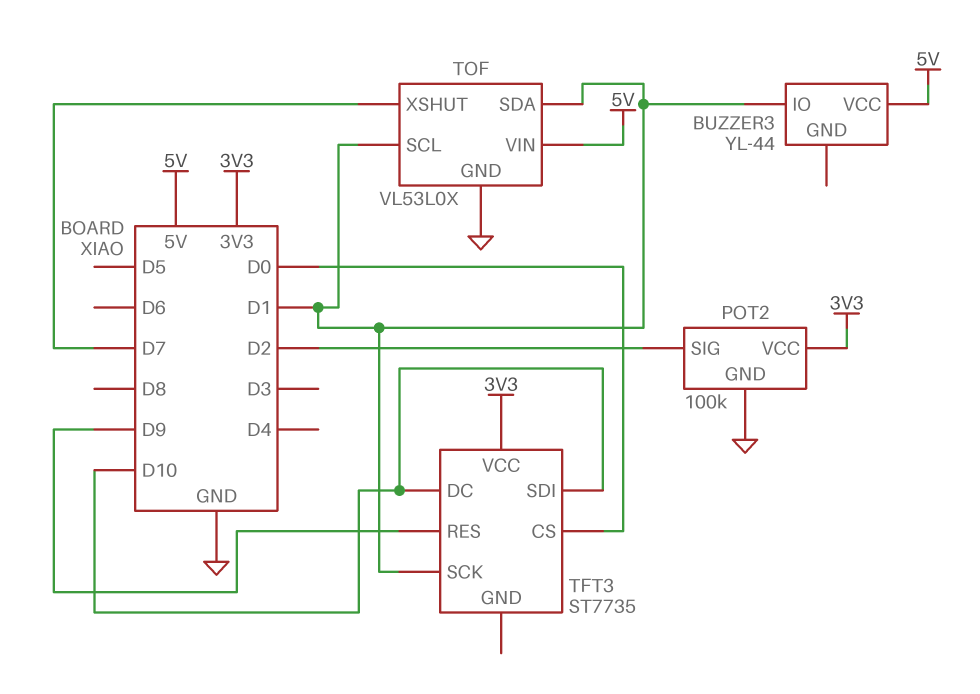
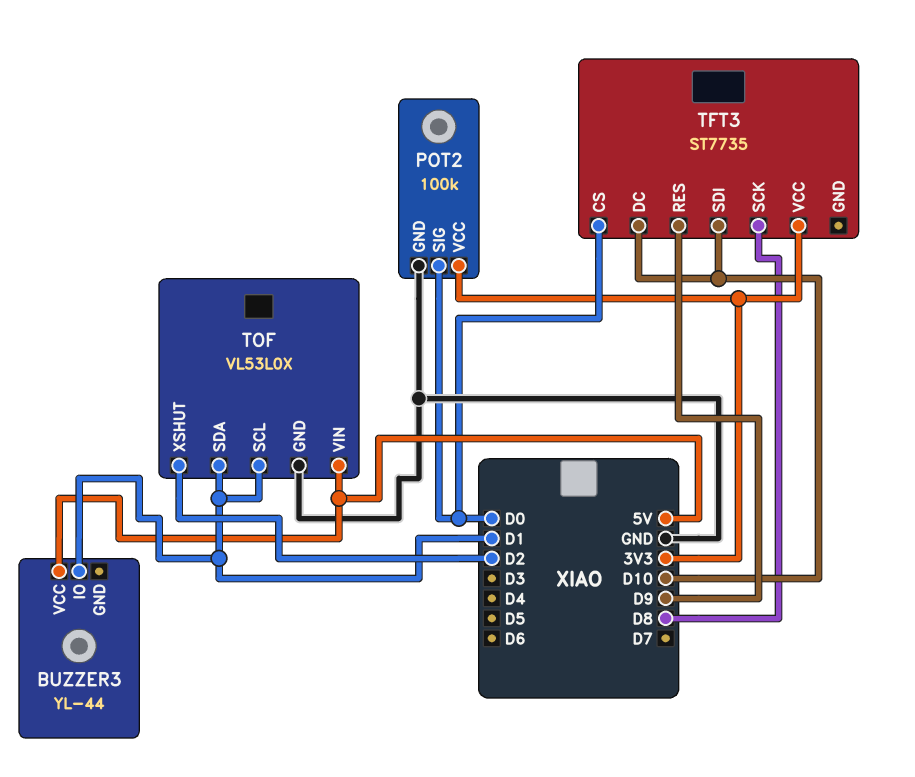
POT2 pin SIG: D2 -> D0
TFT3 pin SCK: D1 -> D8
TOF pin XSHUT: D7 -> D2

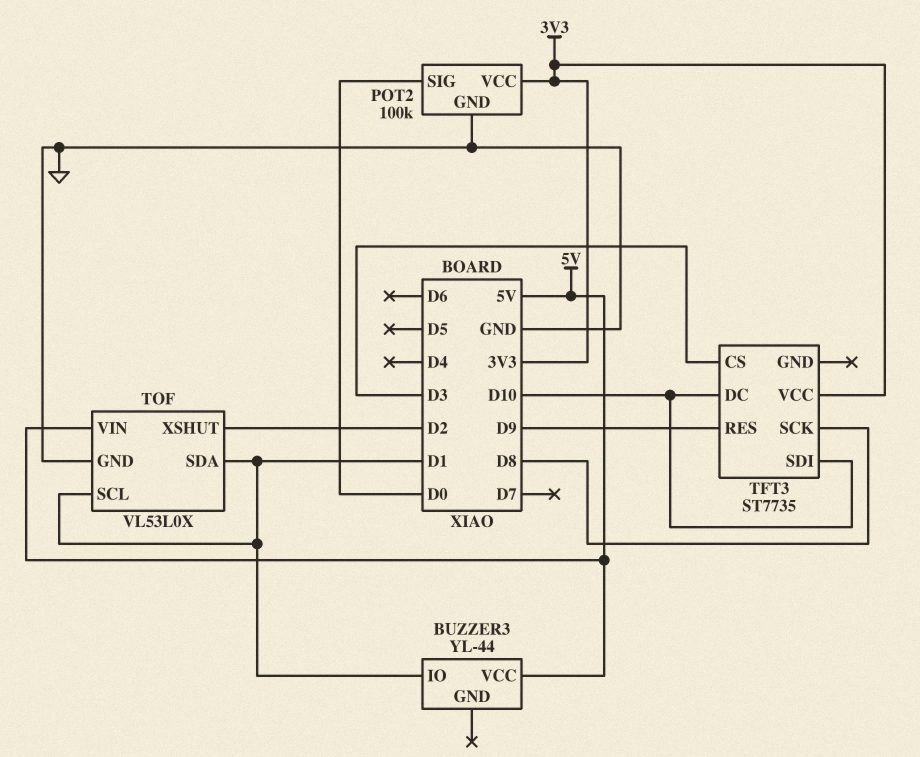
TFT3 pin CS: D0 -> D3

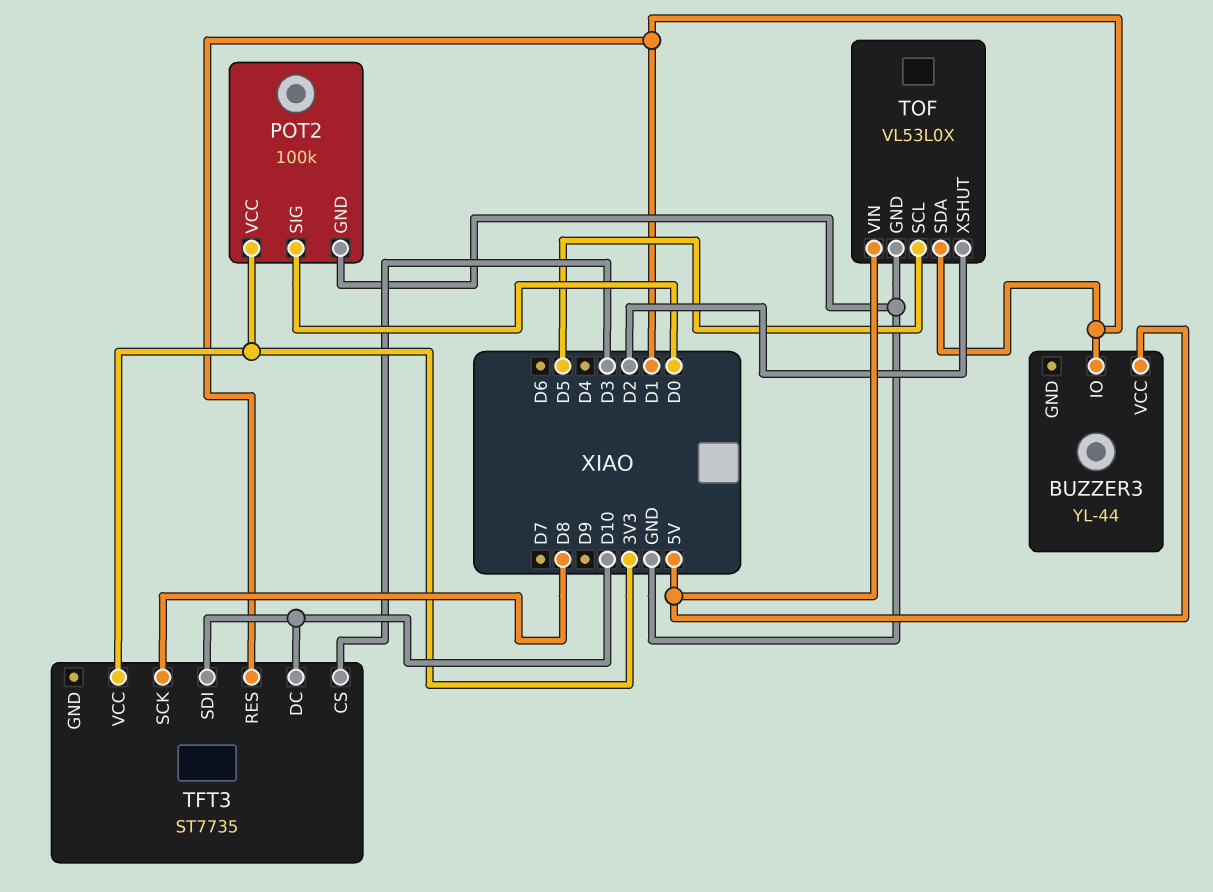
TFT3 pin RES: D9 -> D1
TOF pin SCL: D1 -> D5

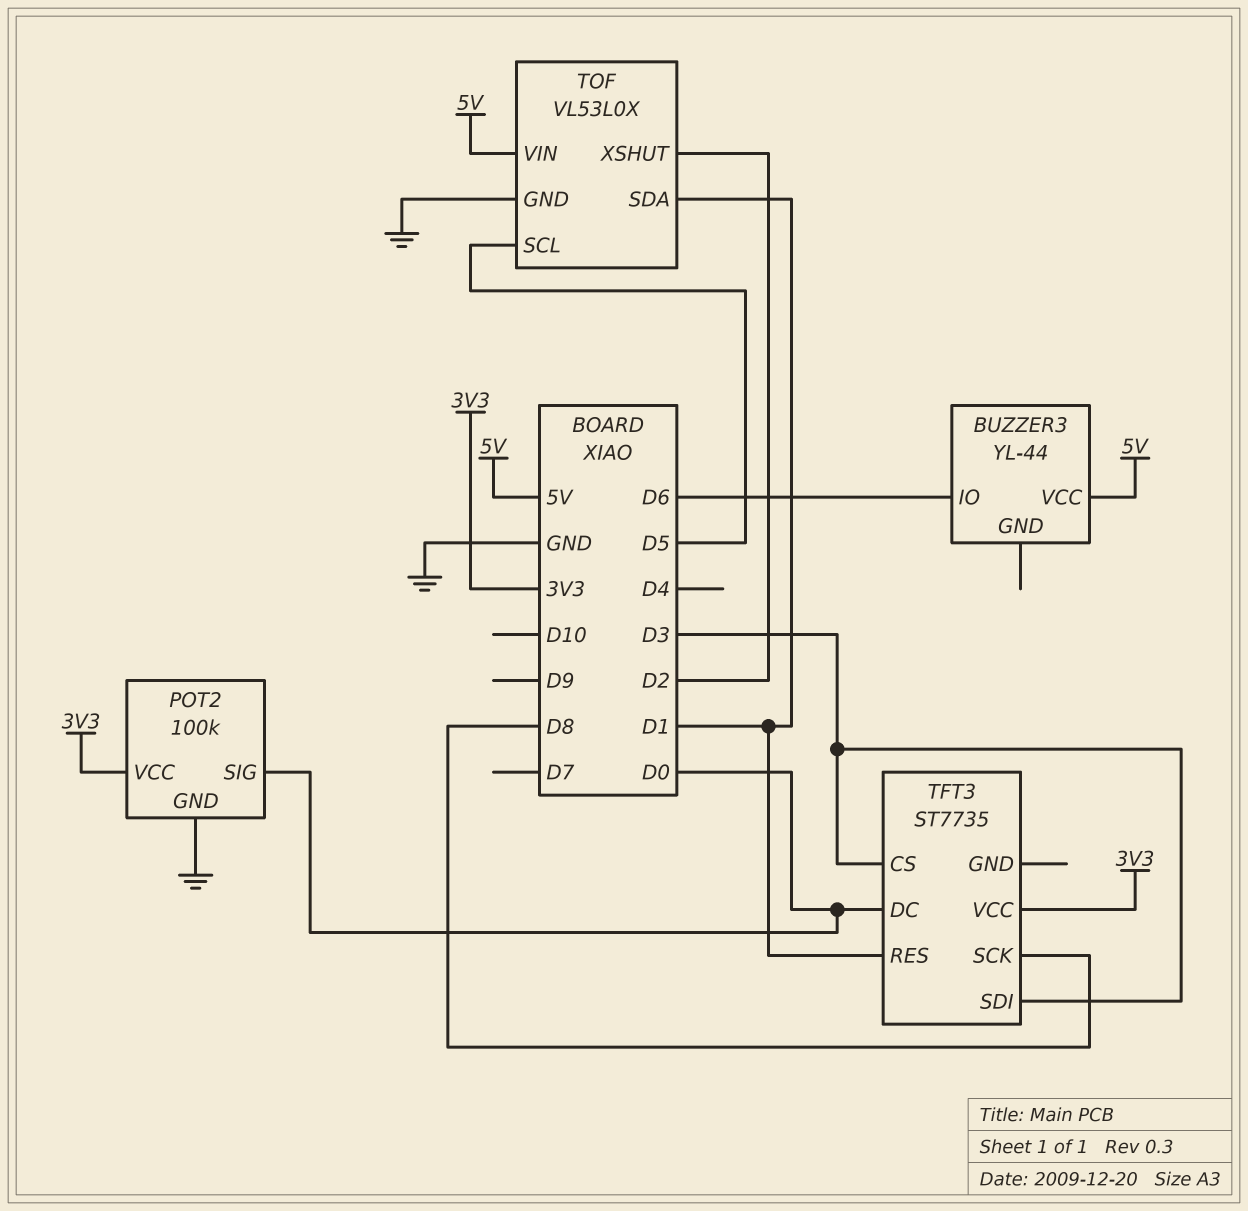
BUZZER3 pin IO: D1 -> D6
TFT3 pin DC: D10 -> D0
TFT3 pin SDI: D10 -> D3

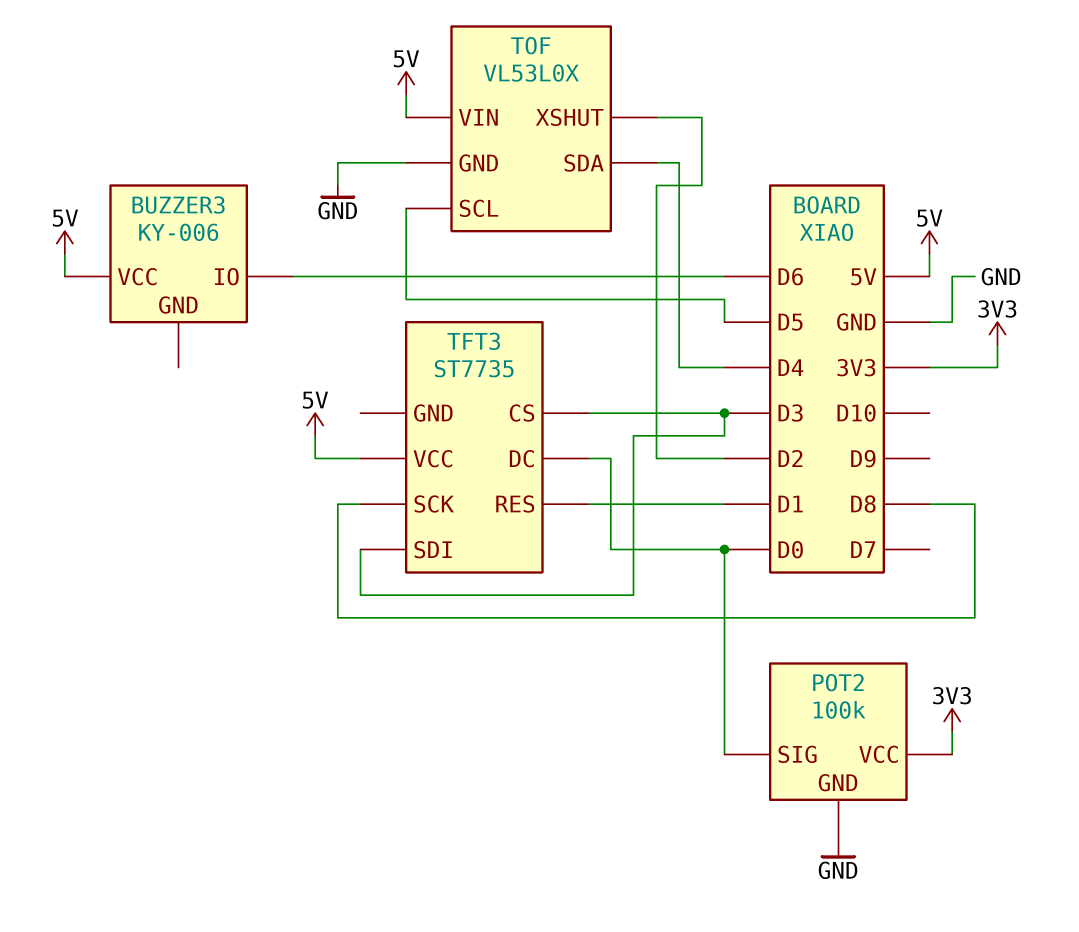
BUZZER3: YL-44 -> KY-006
TFT3 pin VCC: 3V3 -> 5V
TOF pin SDA: D1 -> D4

